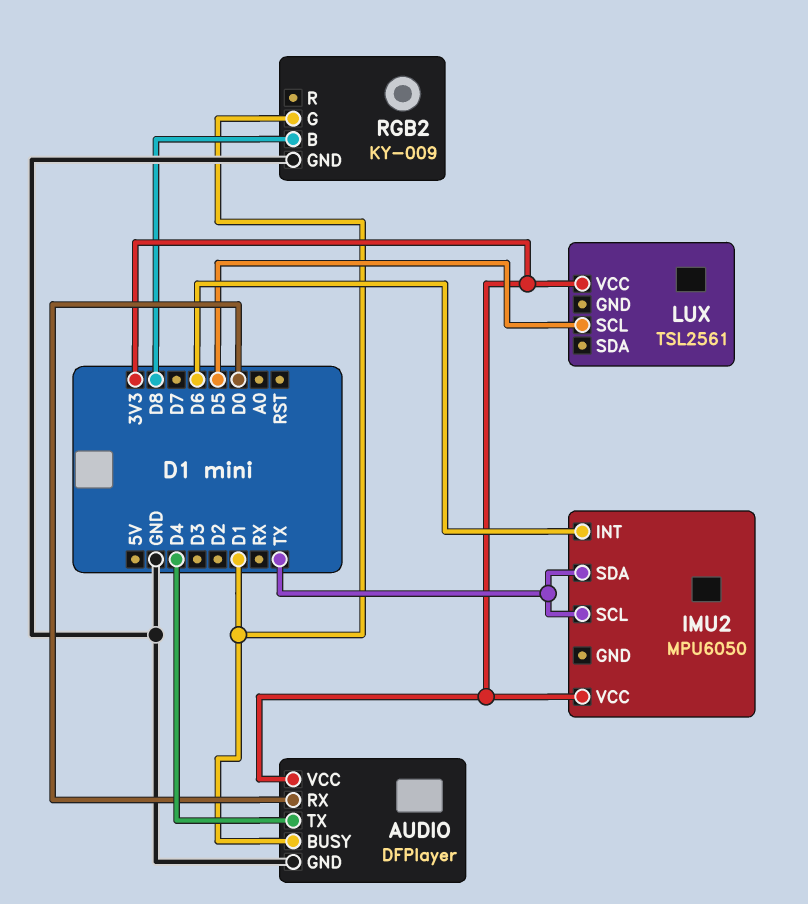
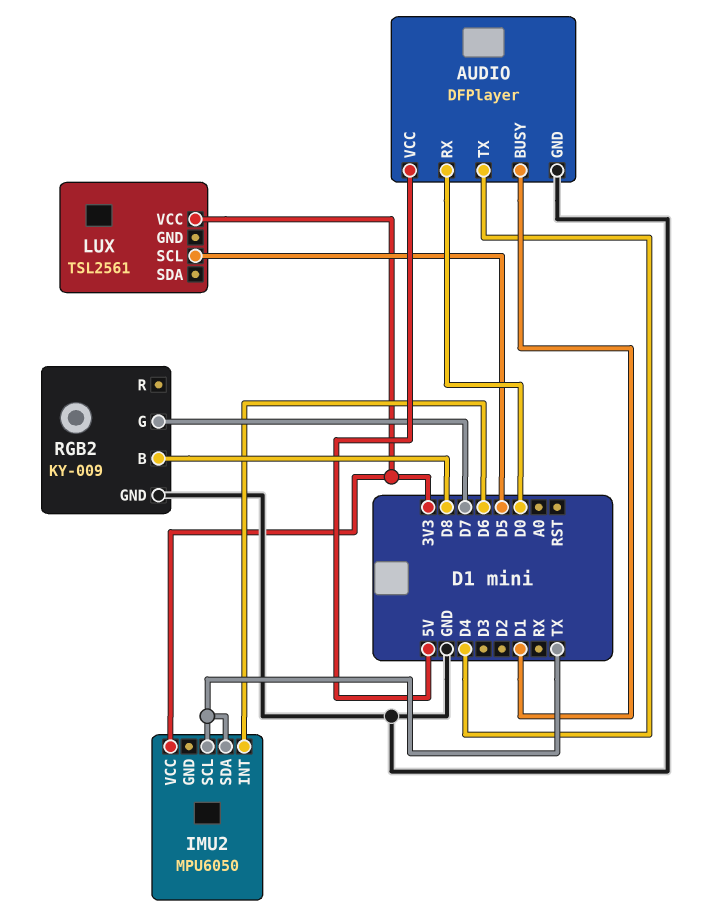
AUDIO pin VCC: 3V3 -> 5V
RGB2 pin G: D1 -> D7

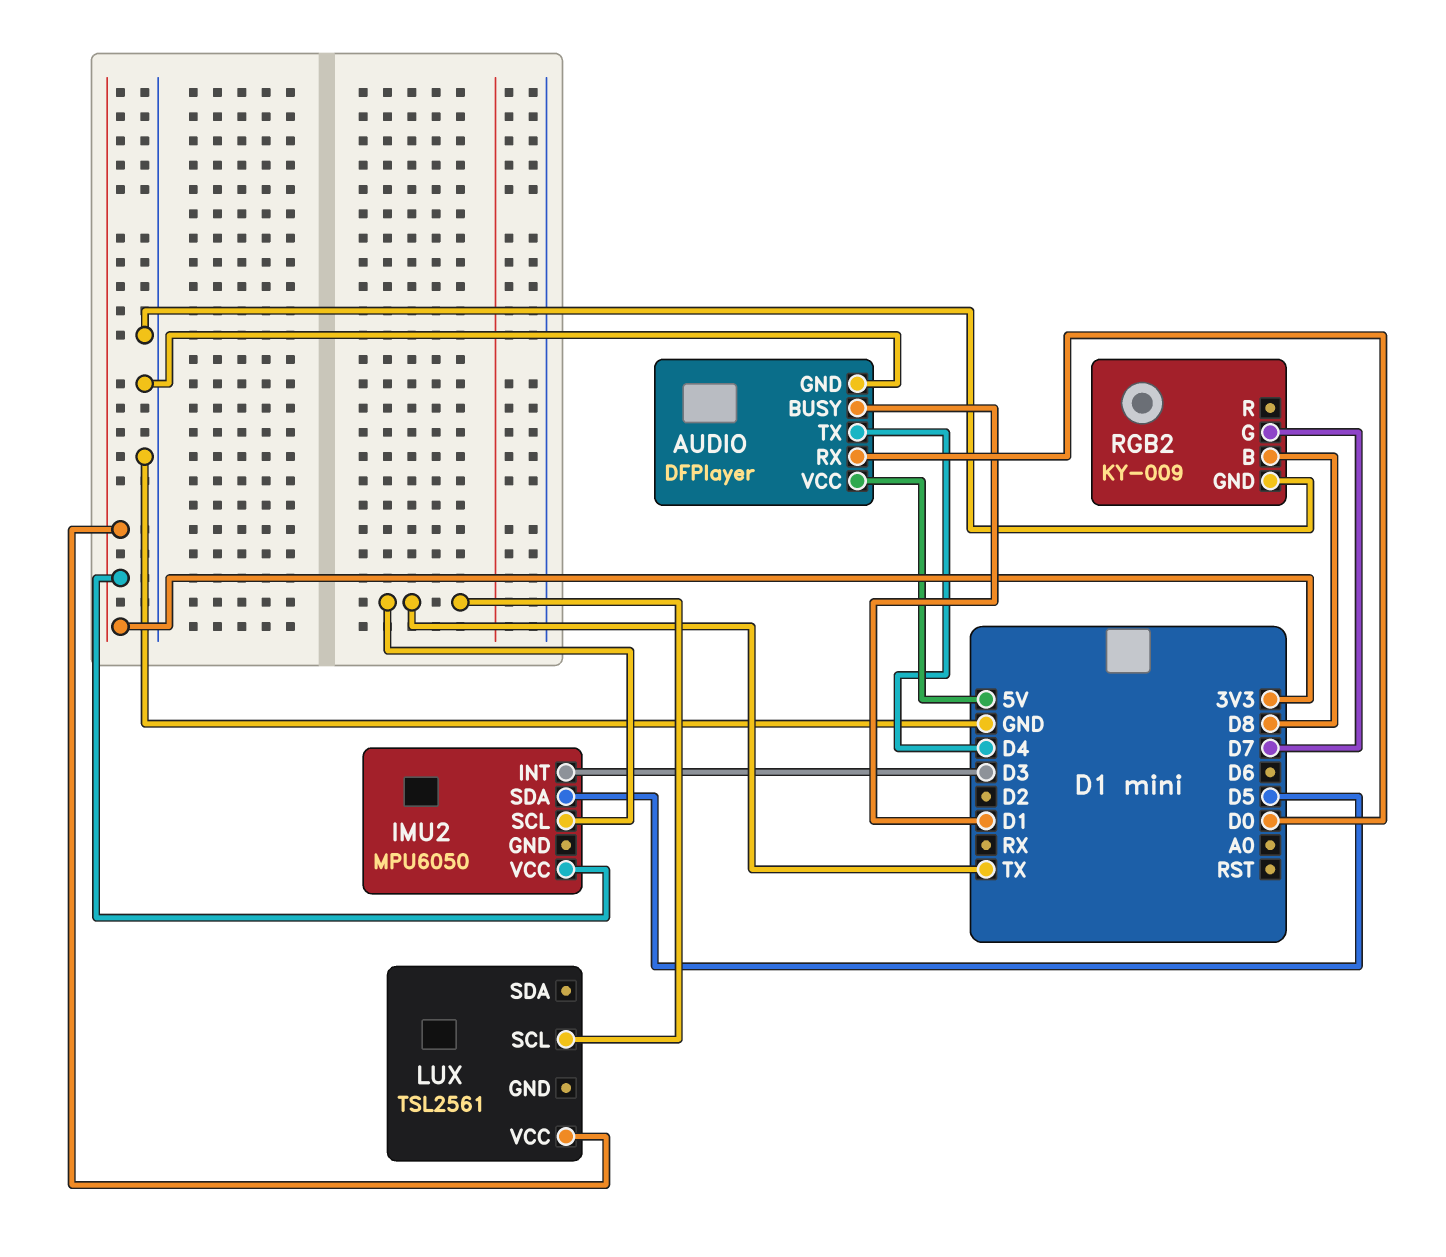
IMU2 pin INT: D6 -> D3
IMU2 pin SDA: TX -> D5
LUX pin SCL: D5 -> TX

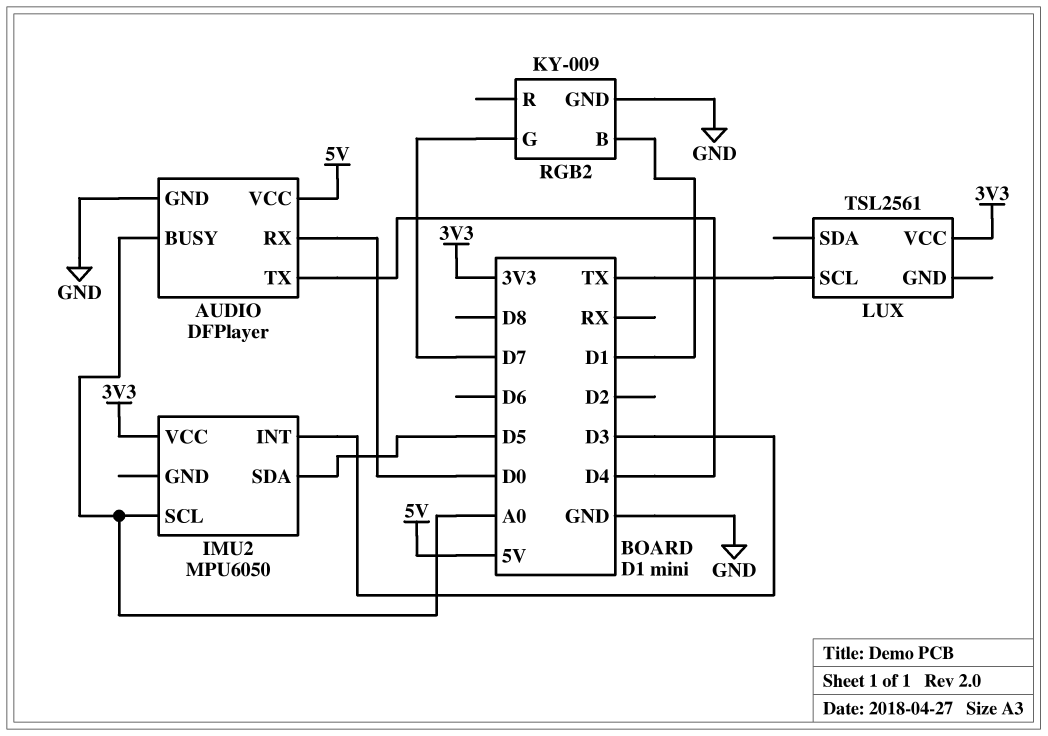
AUDIO pin BUSY: D1 -> A0
IMU2 pin SCL: TX -> A0
RGB2 pin B: D8 -> D1

